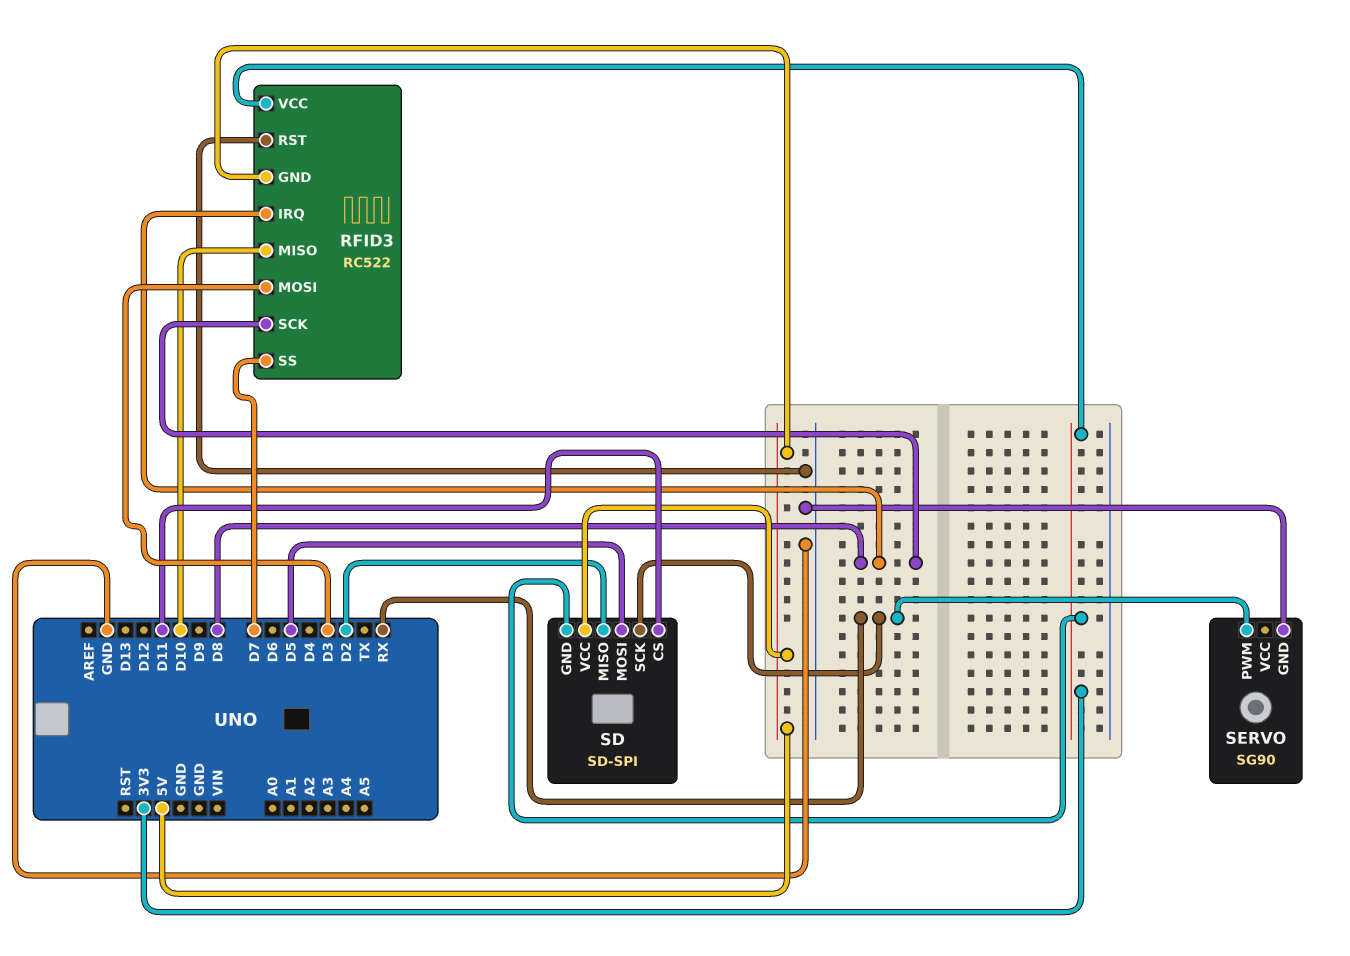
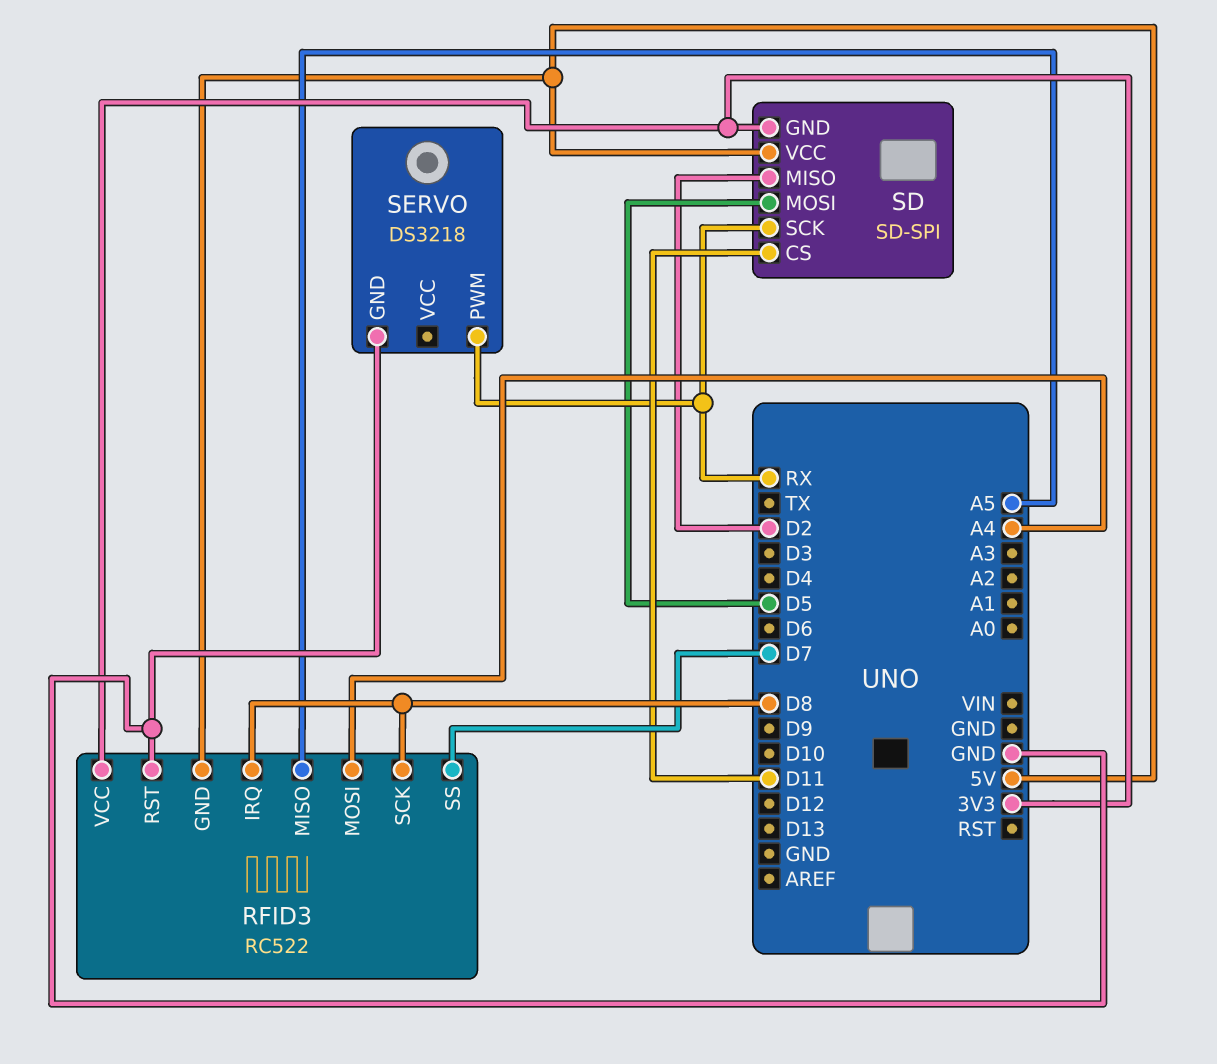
RFID3 pin MISO: D10 -> A5
RFID3 pin MOSI: D3 -> A4
SERVO: SG90 -> DS3218

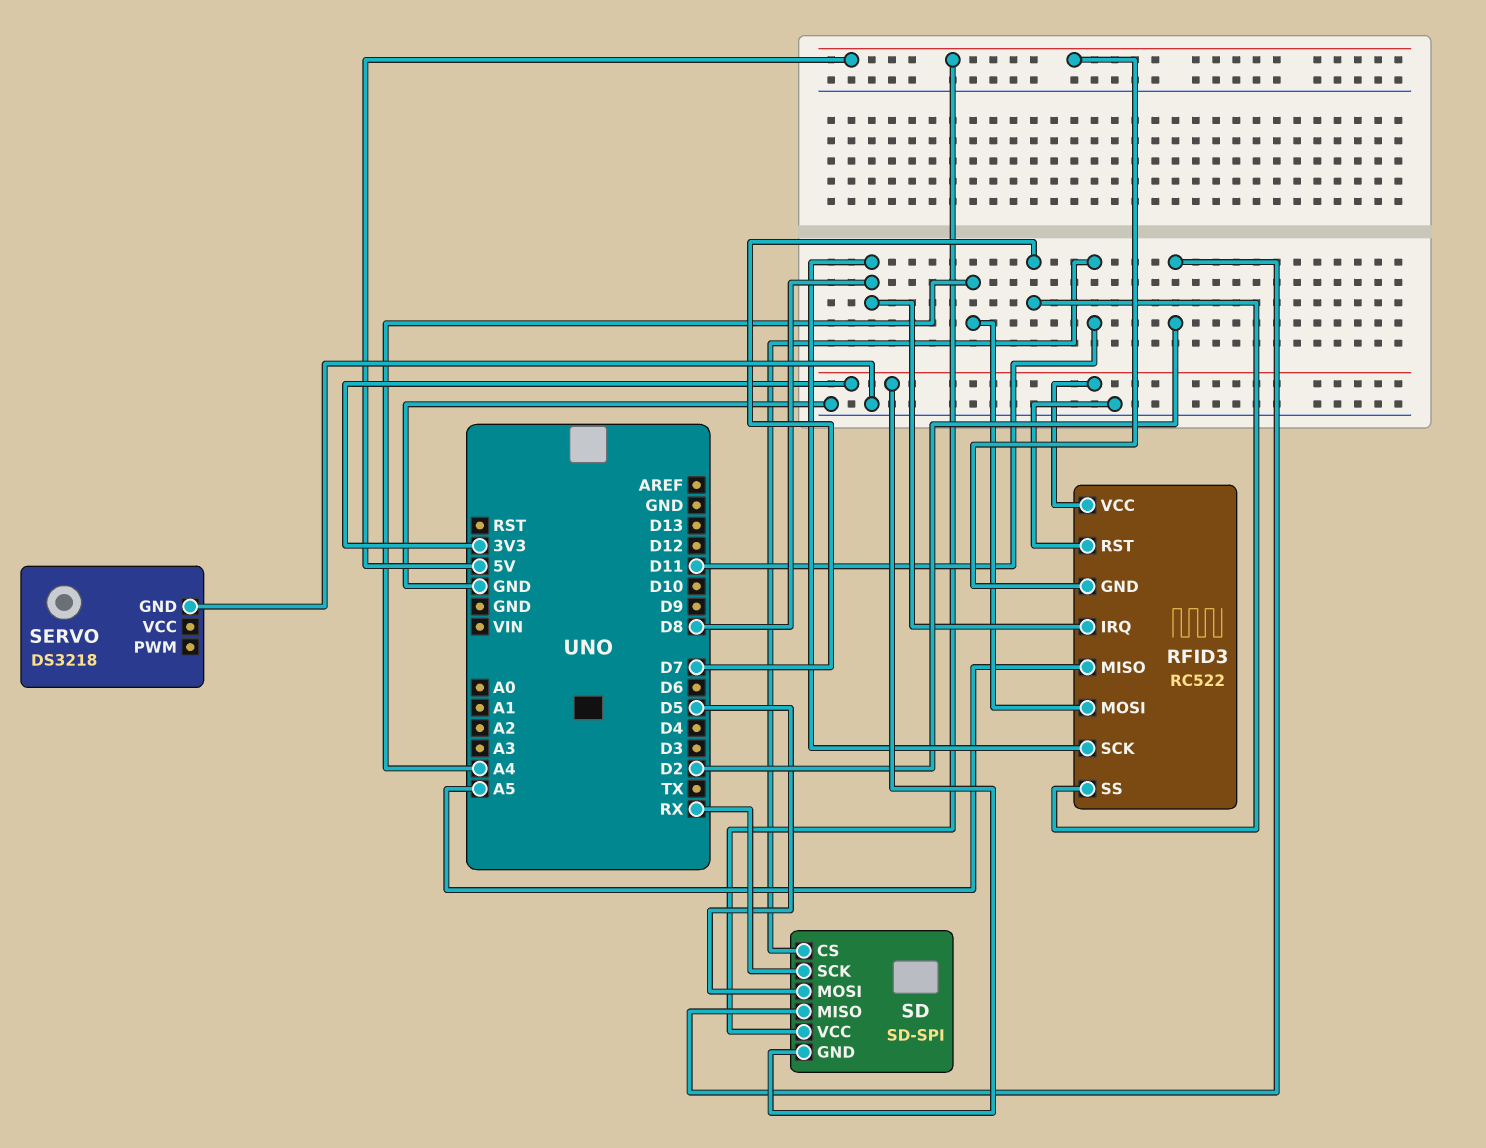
SERVO pin PWM: RX -> none

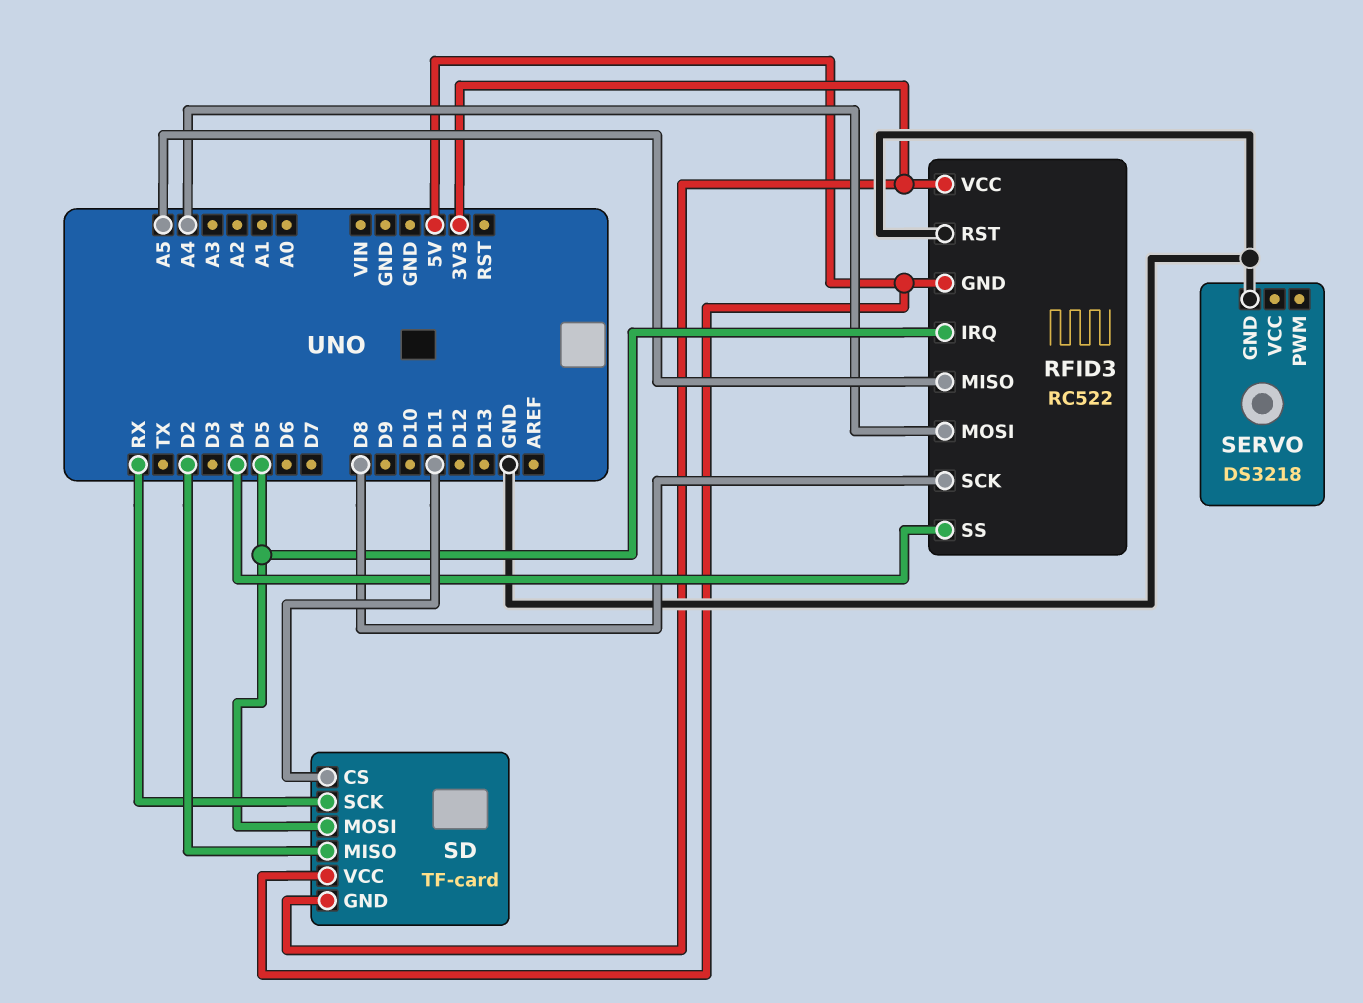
RFID3 pin IRQ: D8 -> D5
RFID3 pin SS: D7 -> D4
SD: SD-SPI -> TF-card

